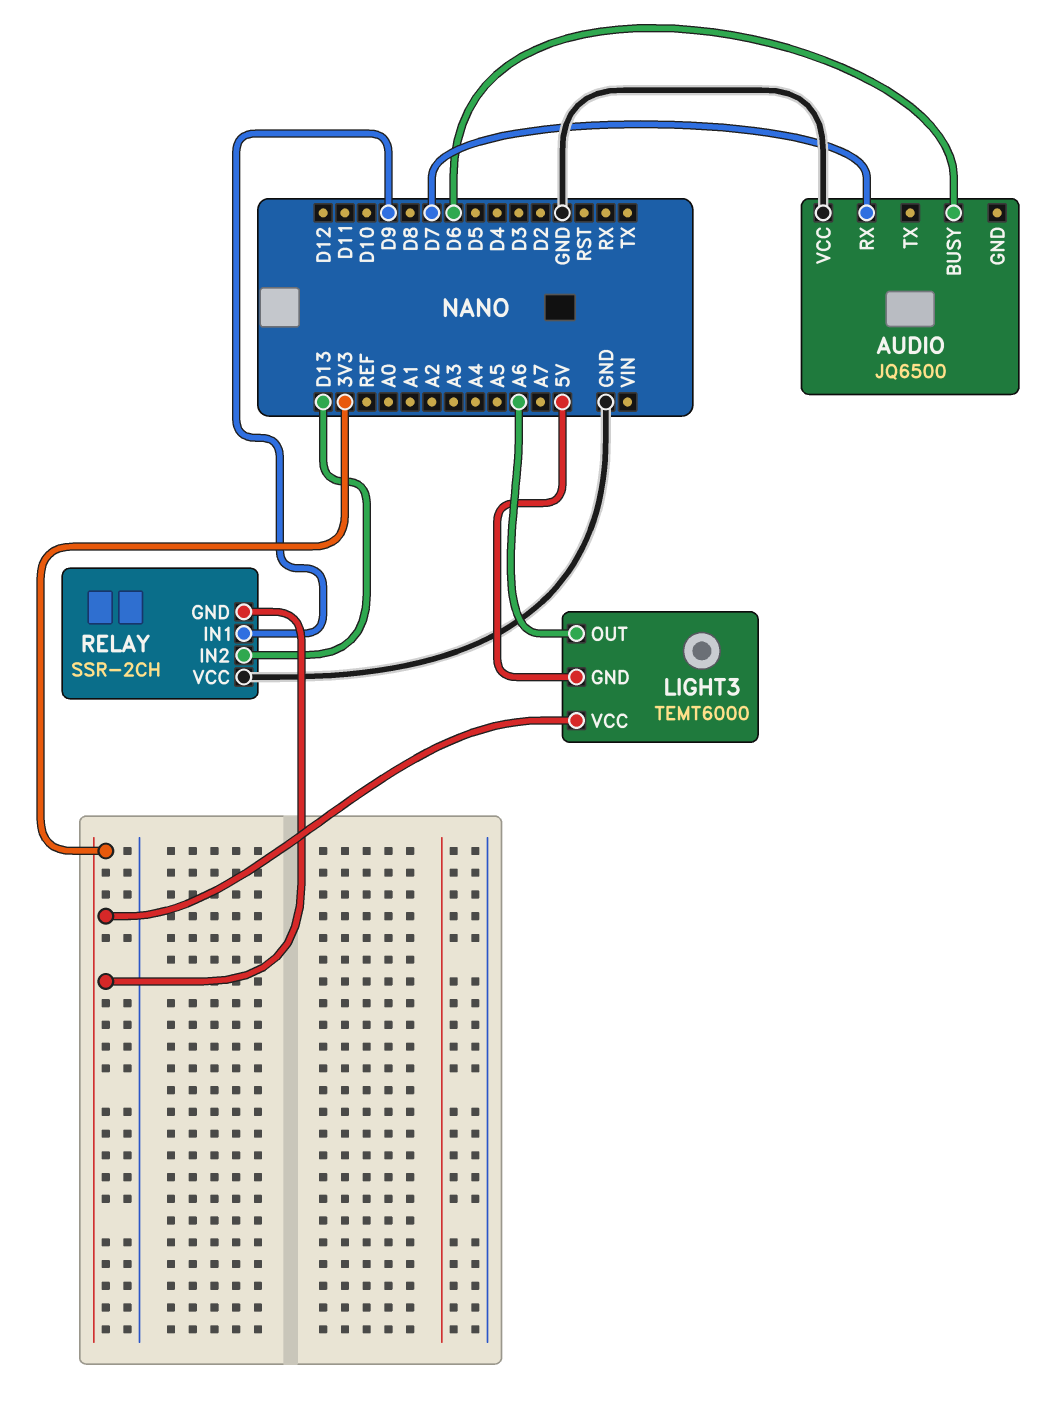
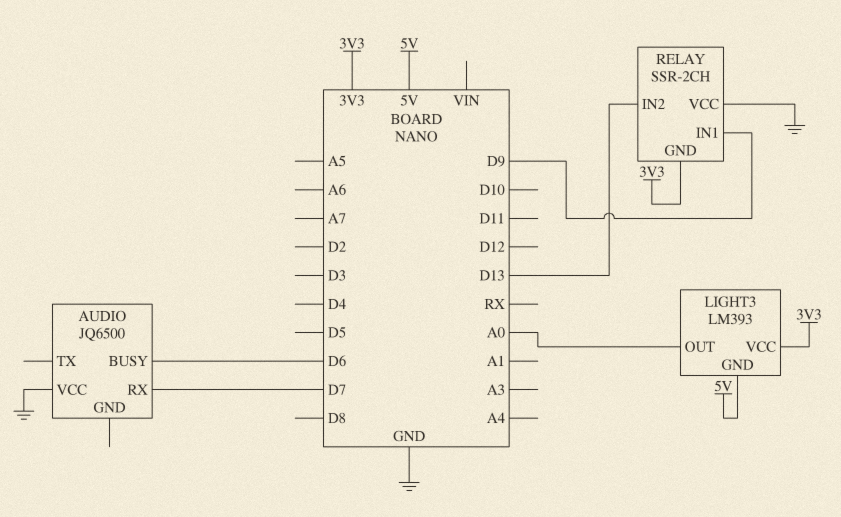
LIGHT3: TEMT6000 -> LM393
LIGHT3 pin OUT: A6 -> A0

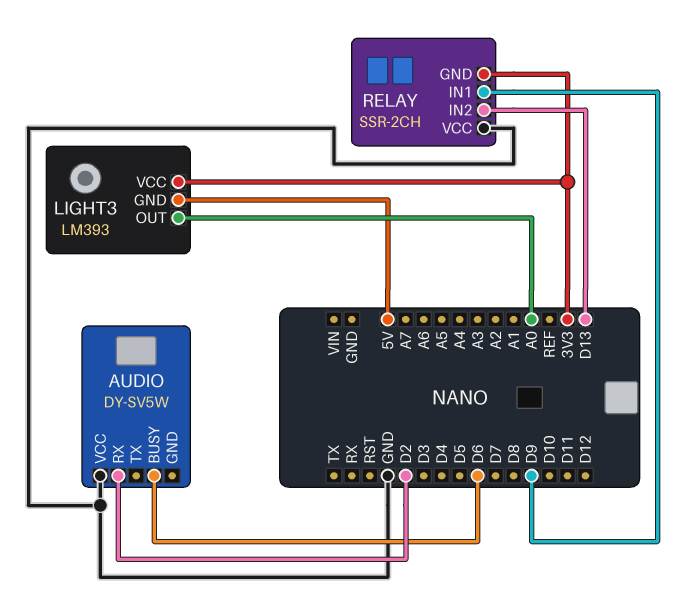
AUDIO: JQ6500 -> DY-SV5W
AUDIO pin RX: D7 -> D2

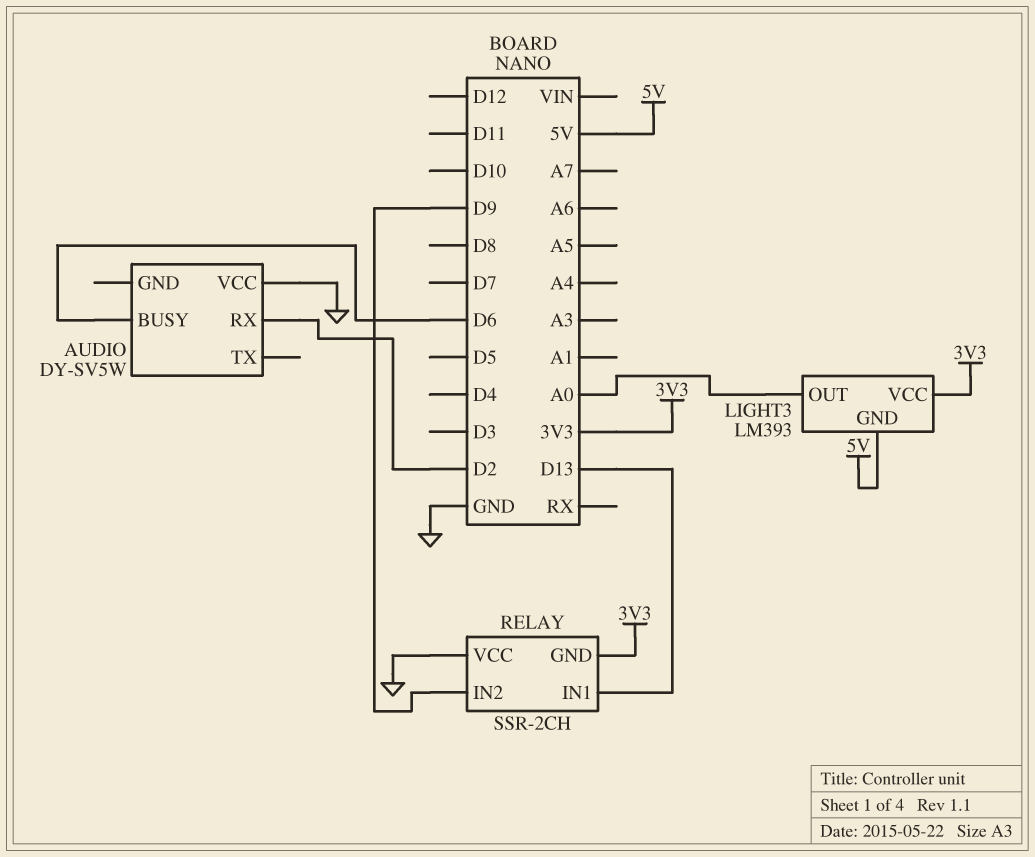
RELAY pin IN1: D9 -> D13
RELAY pin IN2: D13 -> D9

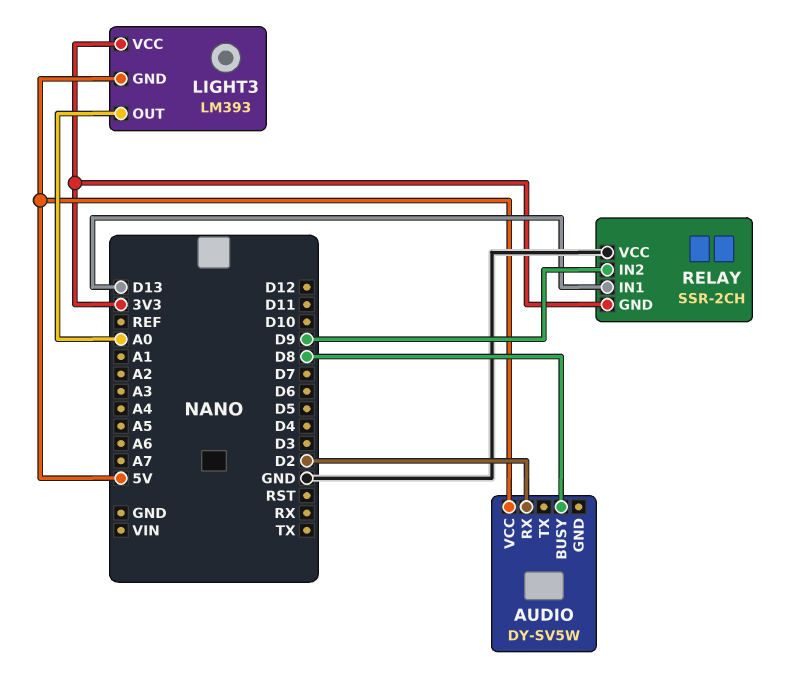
AUDIO pin BUSY: D6 -> D8
AUDIO pin VCC: GND -> 5V

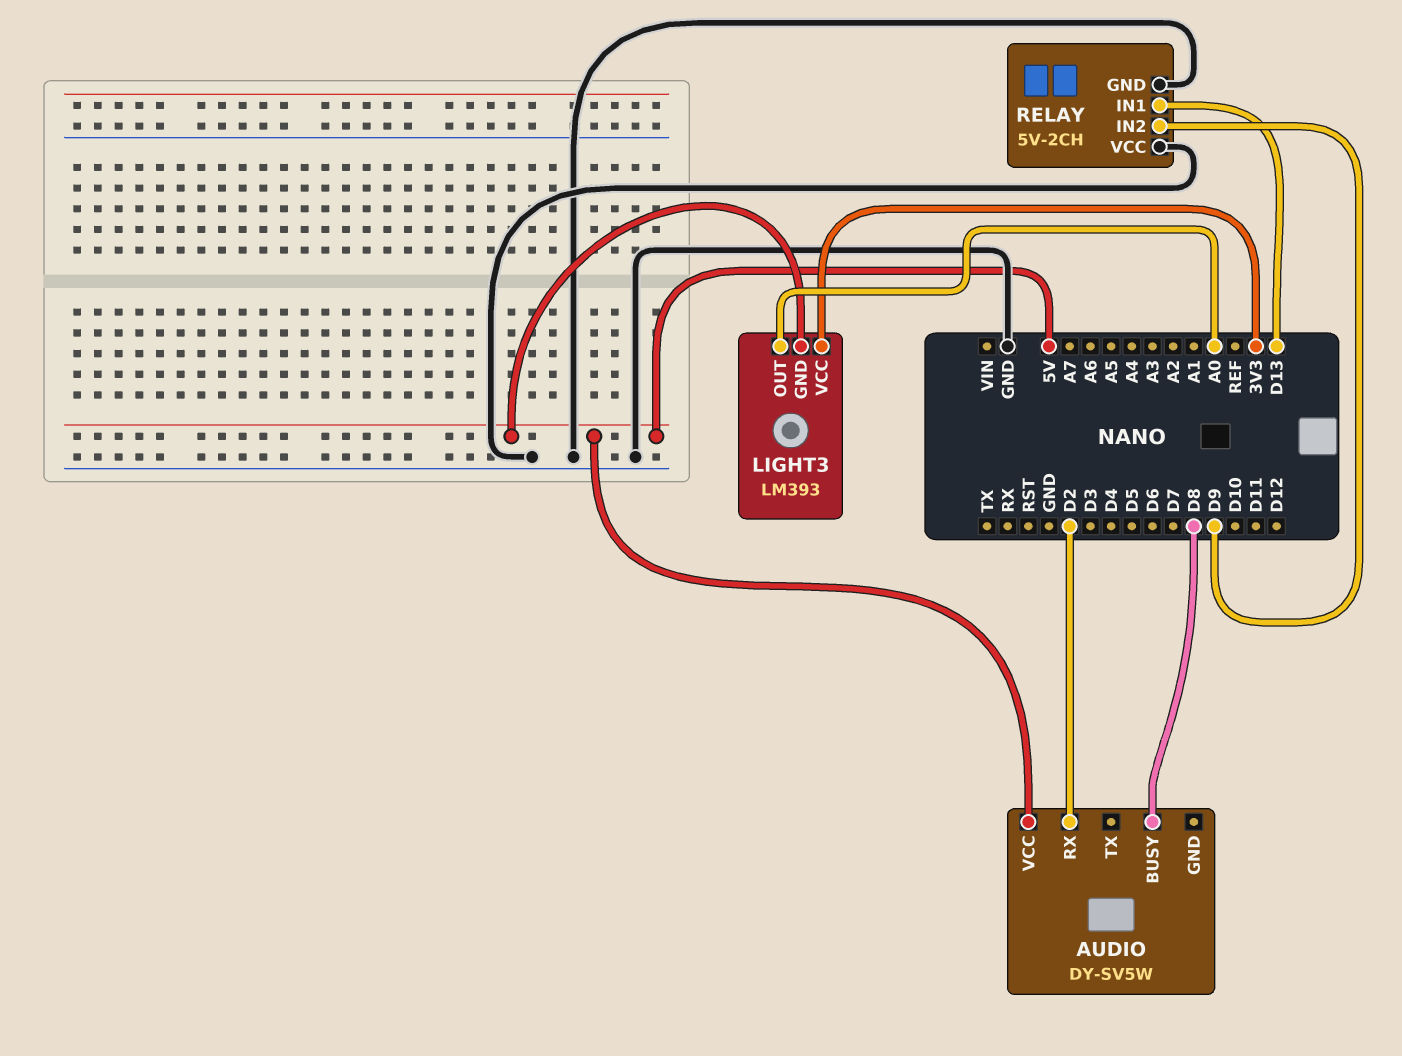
RELAY: SSR-2CH -> 5V-2CH
RELAY pin GND: 3V3 -> GND

